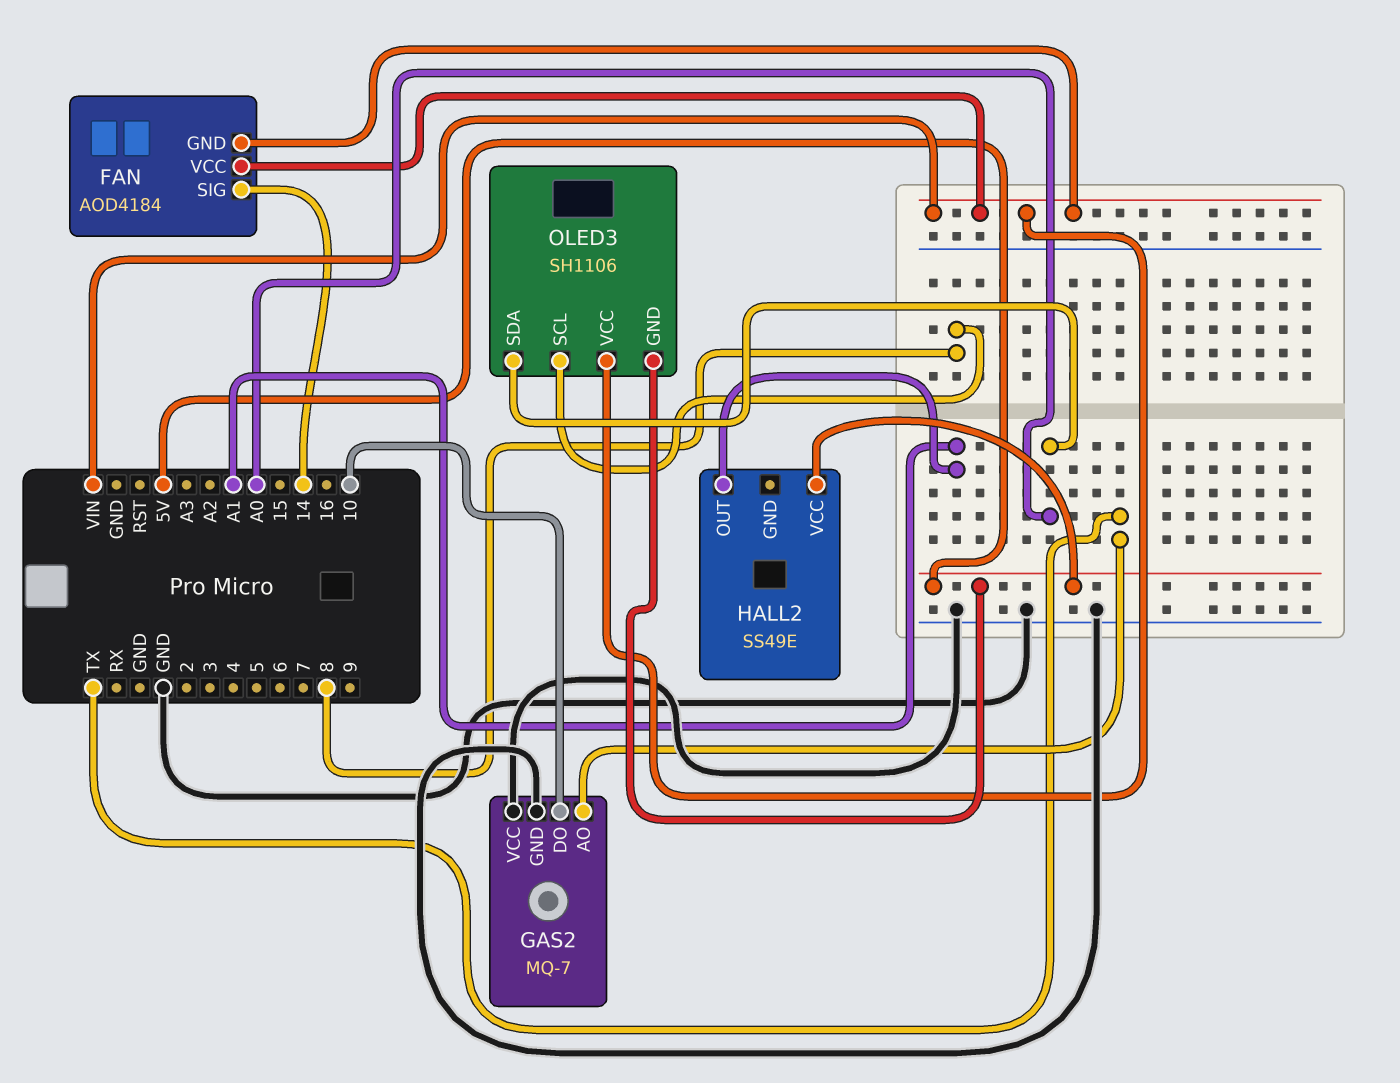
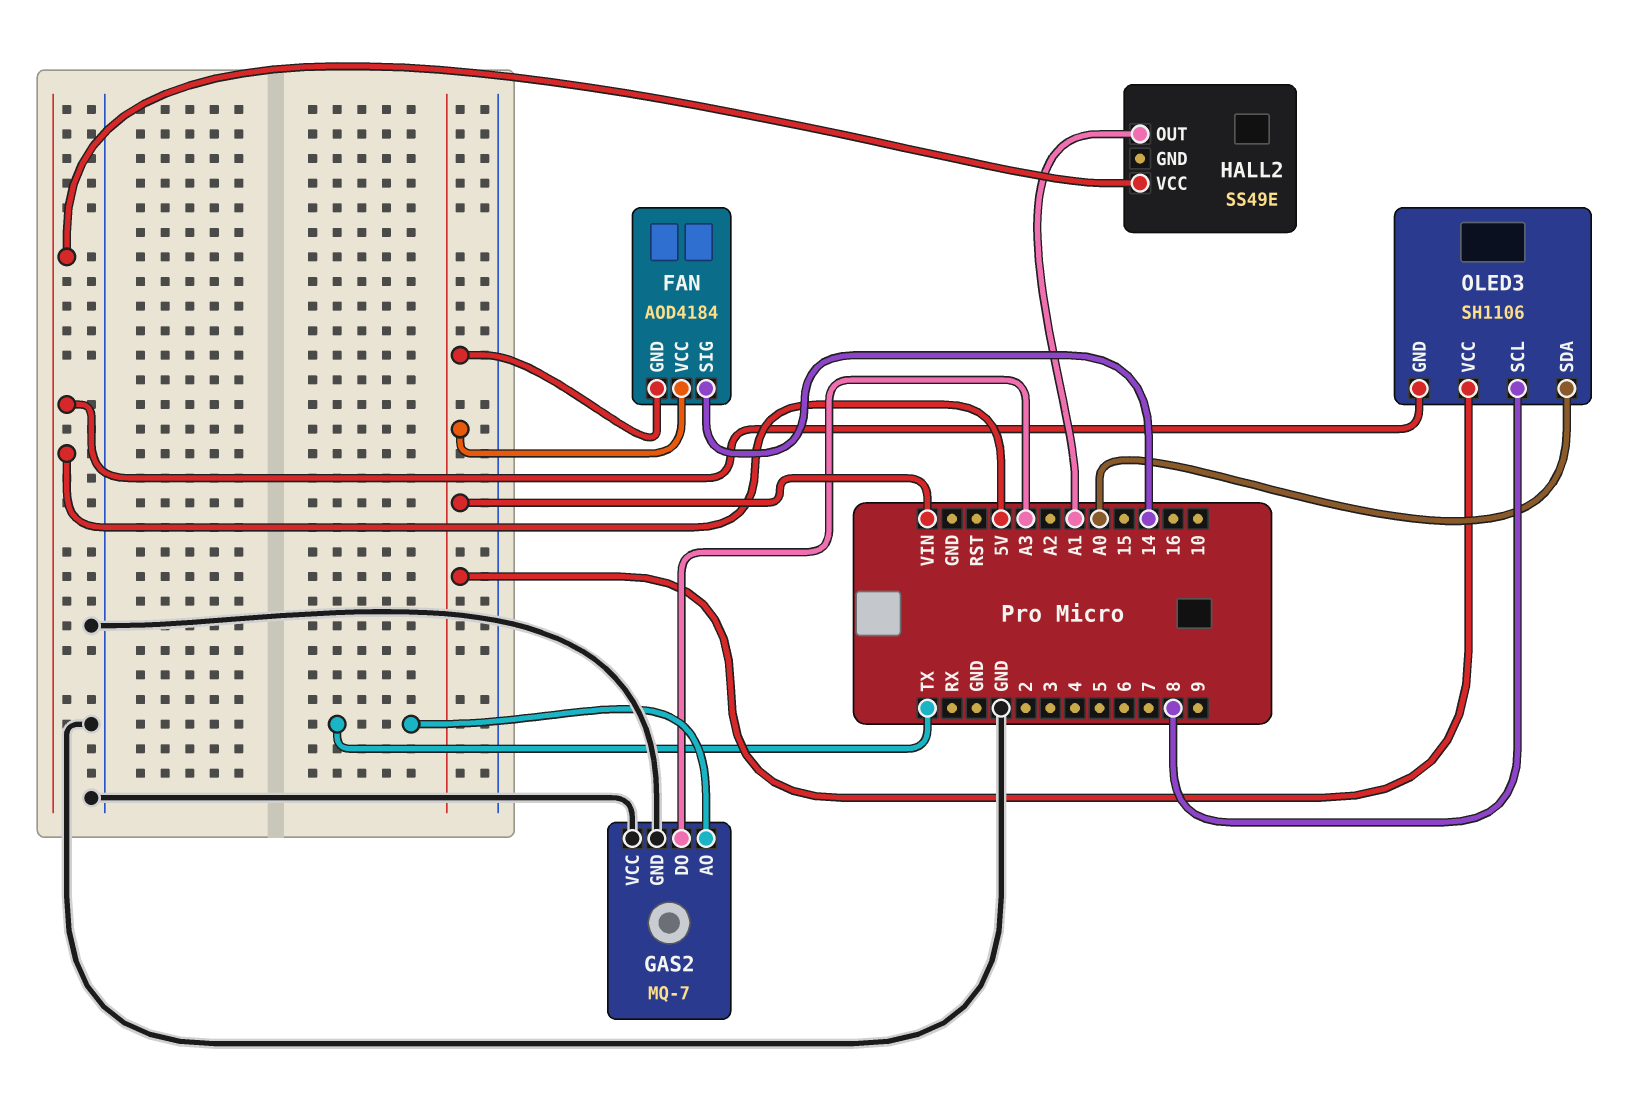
GAS2 pin DO: 10 -> A3

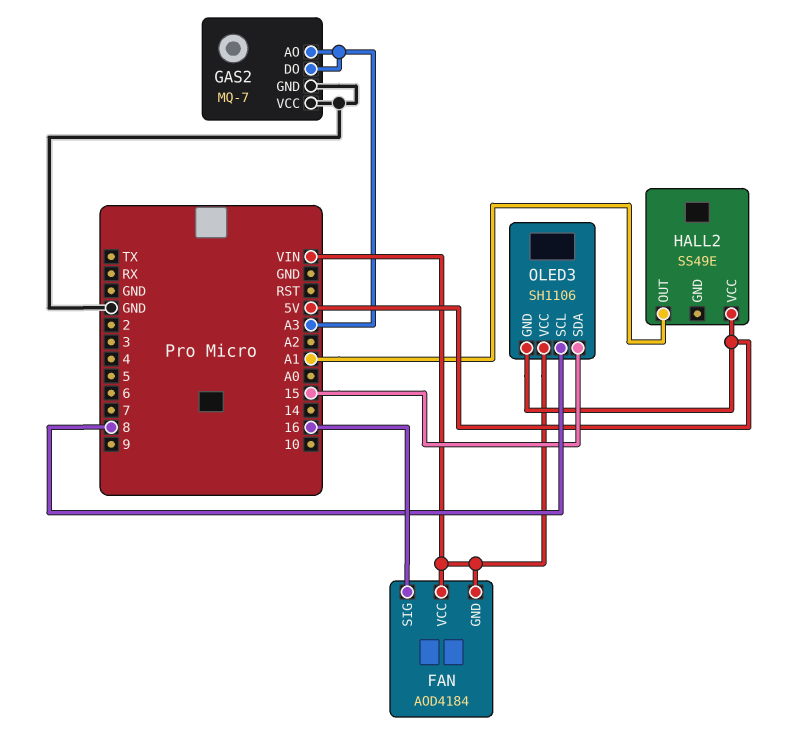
FAN pin SIG: 14 -> 16
GAS2 pin AO: TX -> A3
OLED3 pin SDA: A0 -> 15

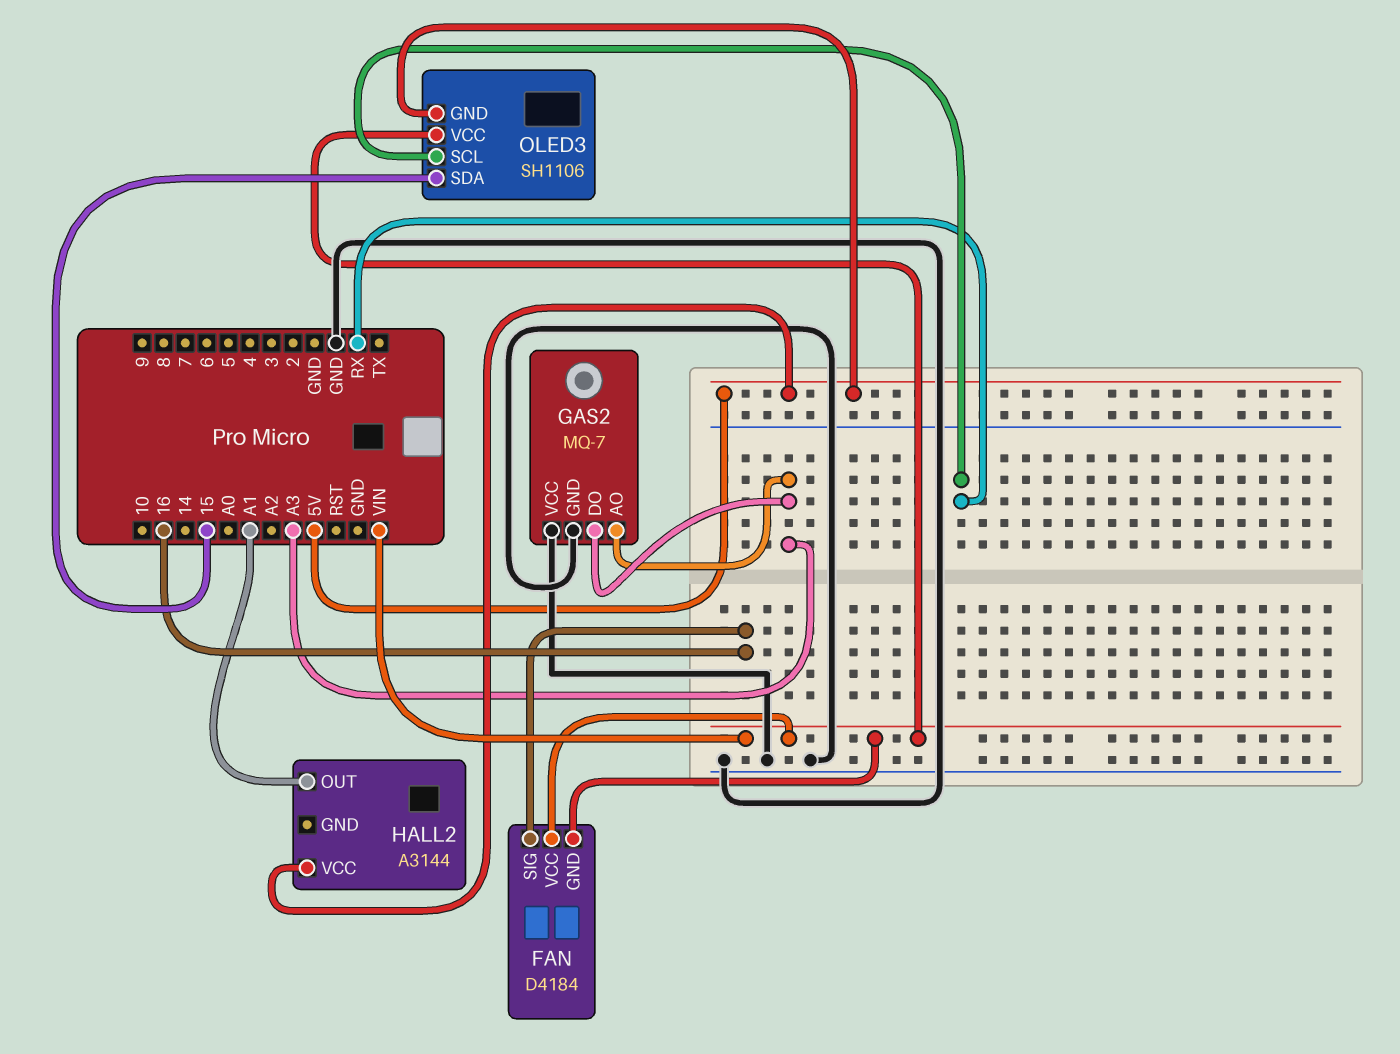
FAN: AOD4184 -> D4184
HALL2: SS49E -> A3144
OLED3 pin SCL: 8 -> RX

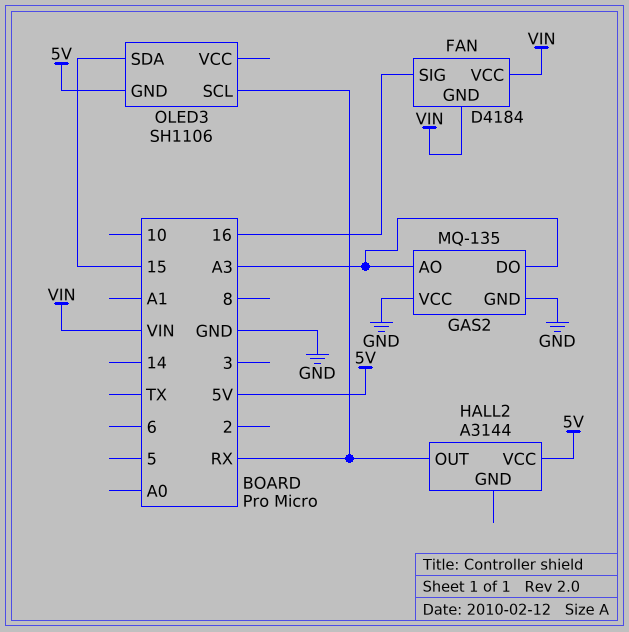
GAS2: MQ-7 -> MQ-135
HALL2 pin OUT: A1 -> RX
OLED3 pin VCC: VIN -> none

